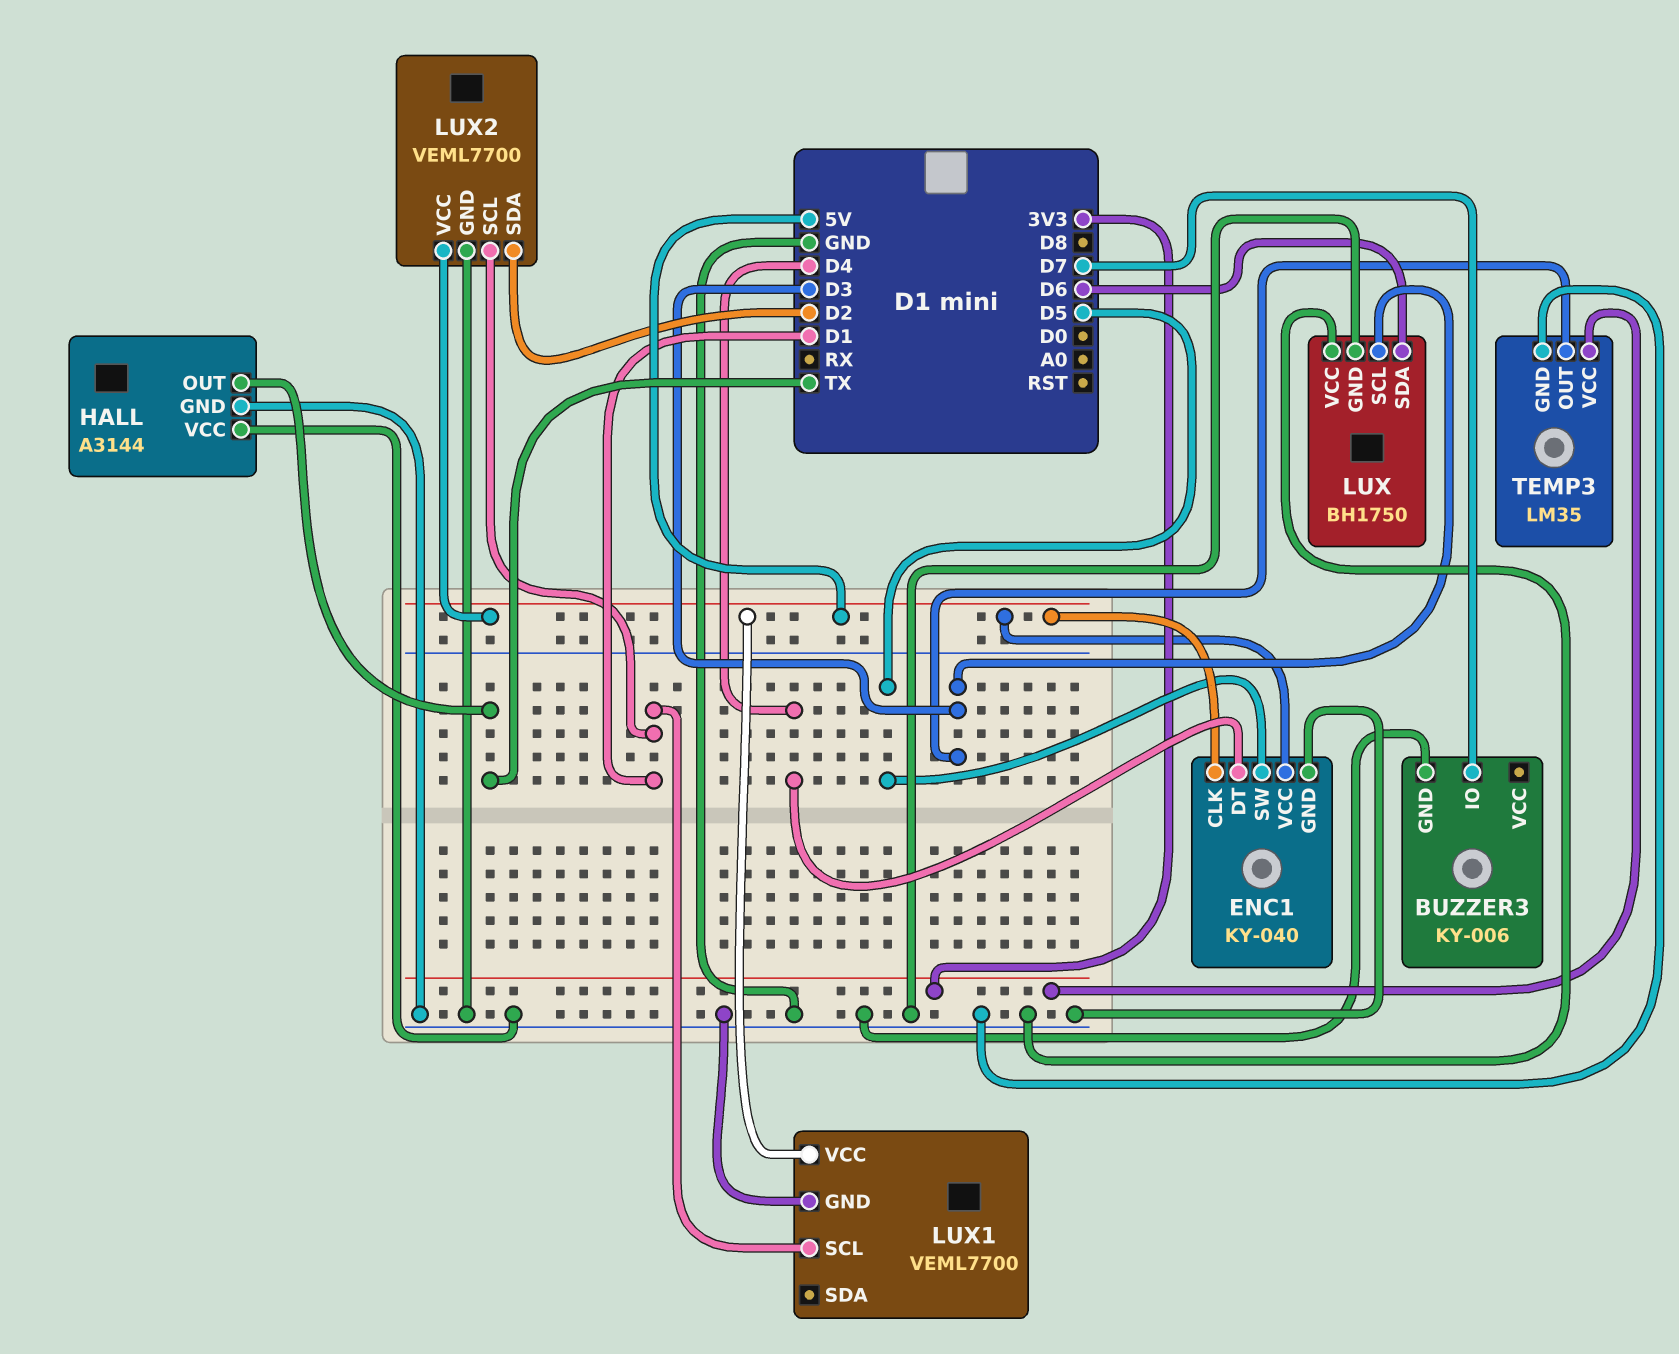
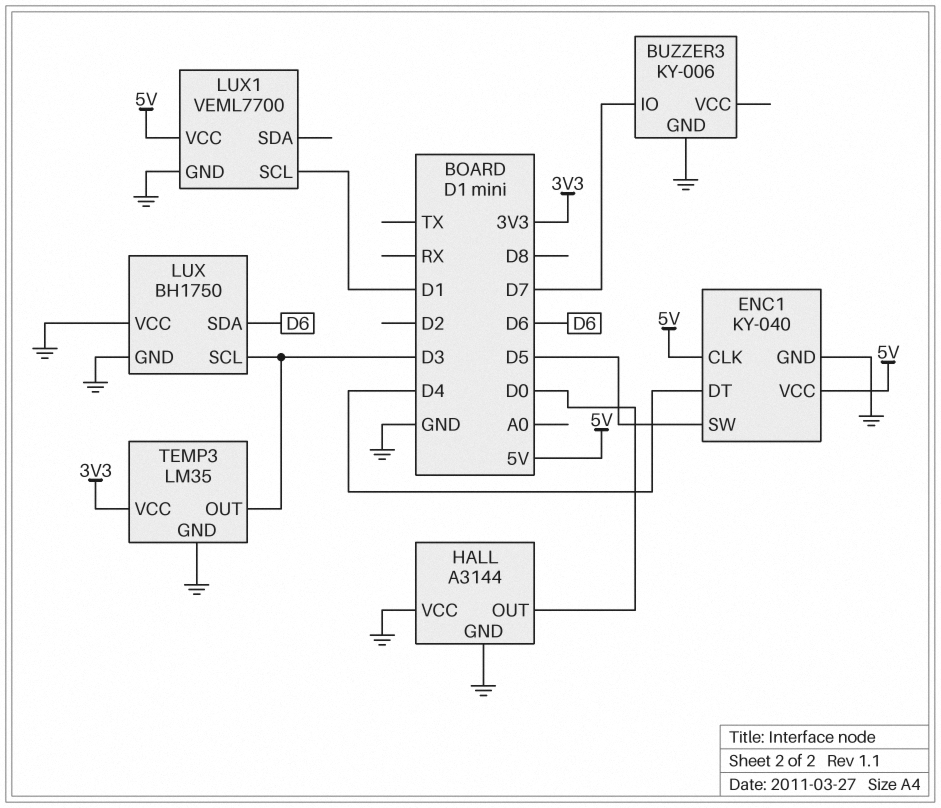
HALL pin OUT: TX -> D0
LUX2: VEML7700 -> none
LUX2 pin GND: GND -> none
LUX2 pin SCL: D1 -> none
LUX2 pin SDA: D2 -> none
LUX2 pin VCC: 5V -> none

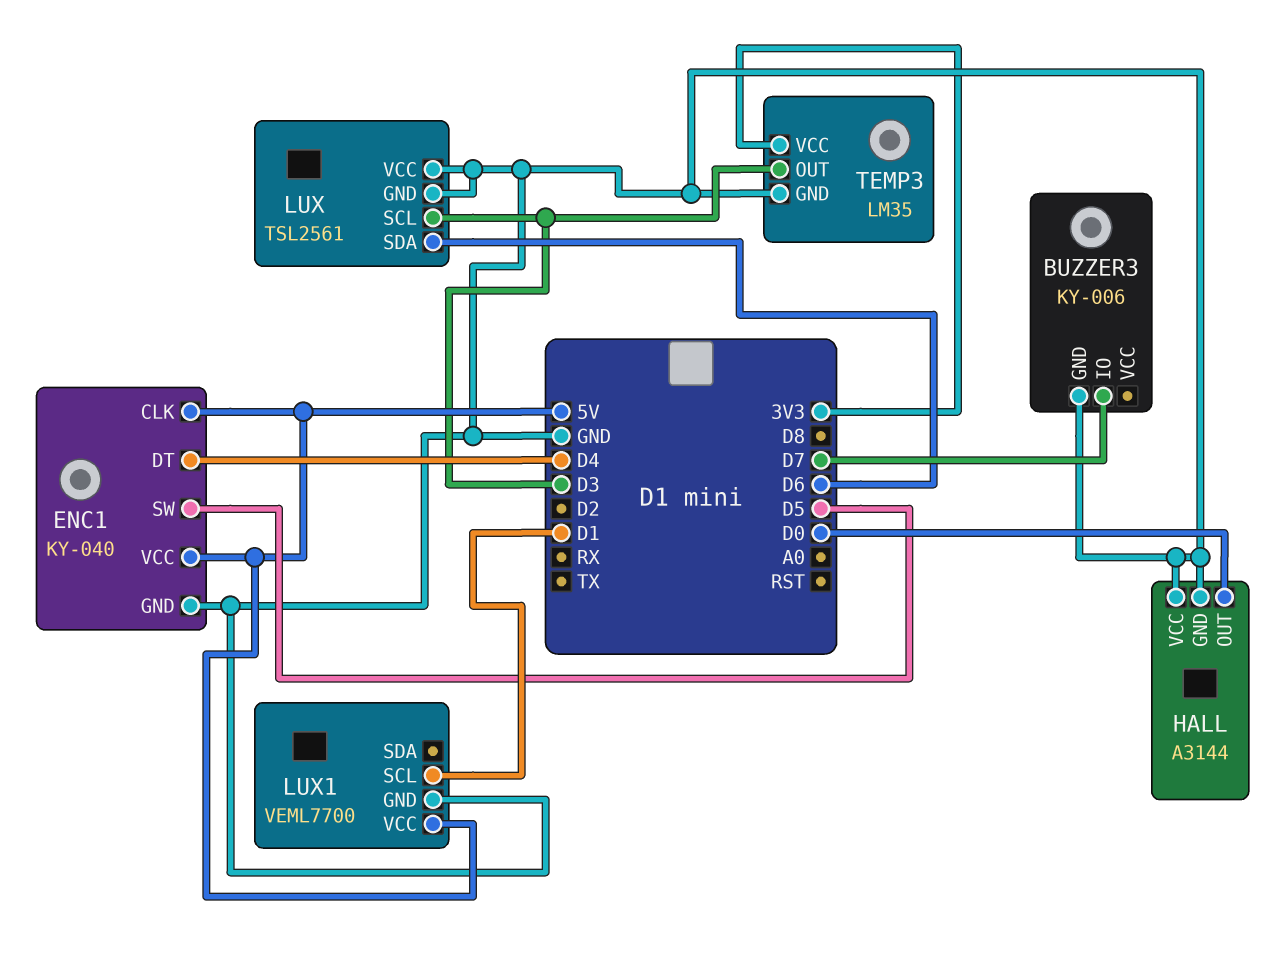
LUX: BH1750 -> TSL2561

